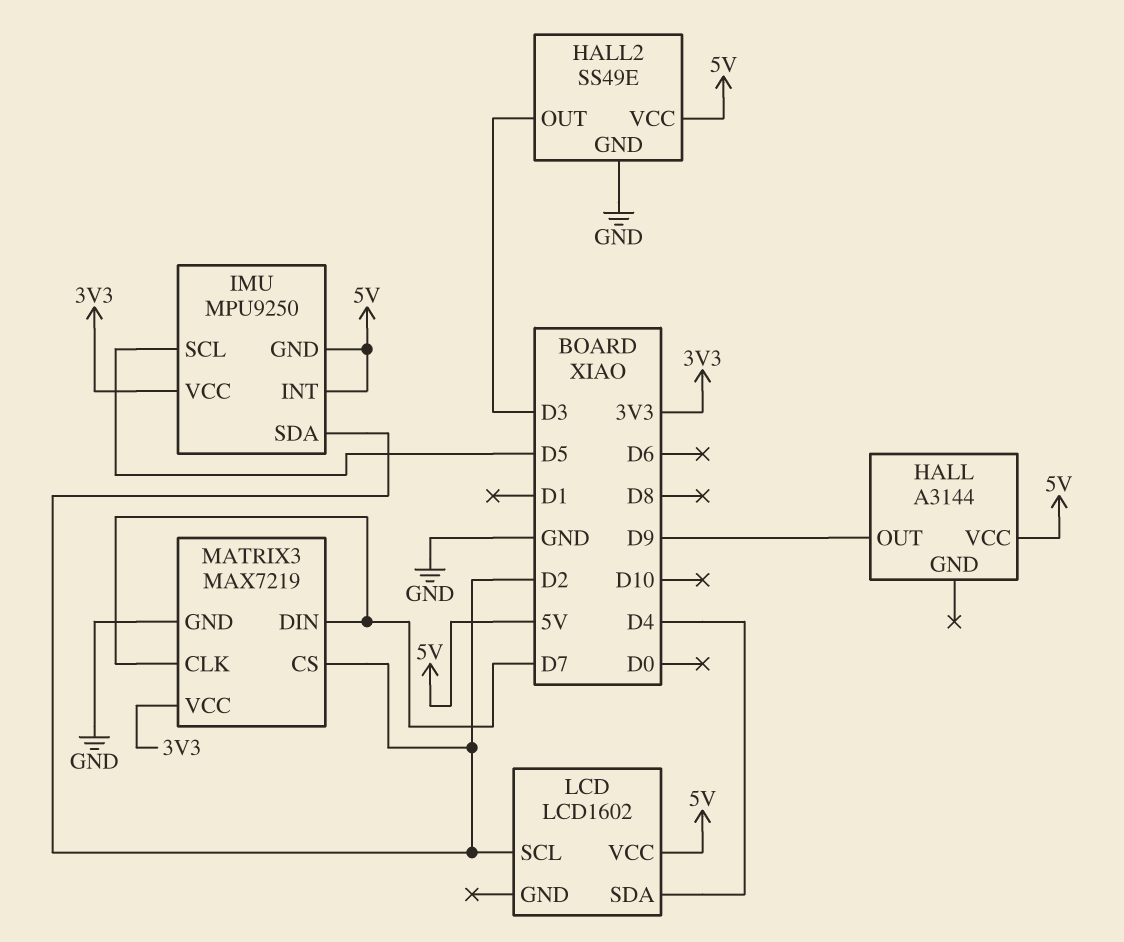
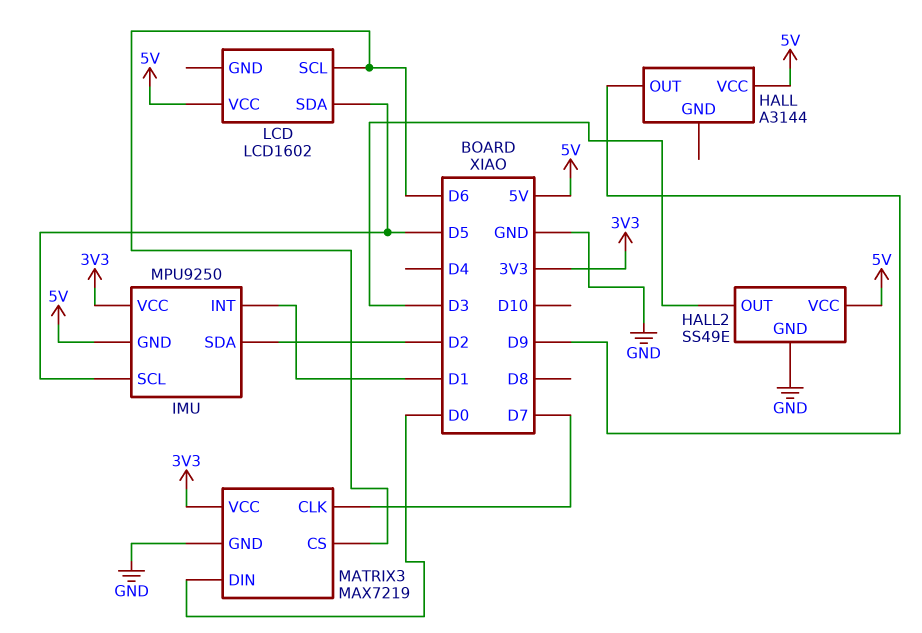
IMU pin INT: 5V -> D1
LCD pin SCL: D2 -> D6
LCD pin SDA: D4 -> D5
MATRIX3 pin CS: D2 -> D6
MATRIX3 pin DIN: D7 -> D0

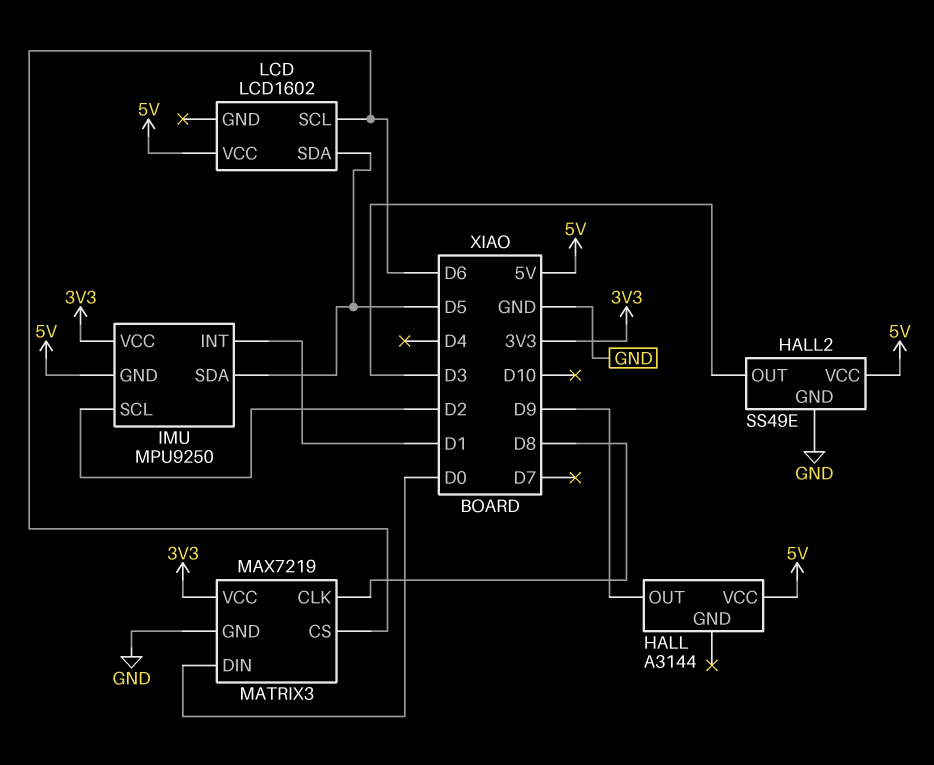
IMU pin SCL: D5 -> D2
IMU pin SDA: D2 -> D5
MATRIX3 pin CLK: D7 -> D8

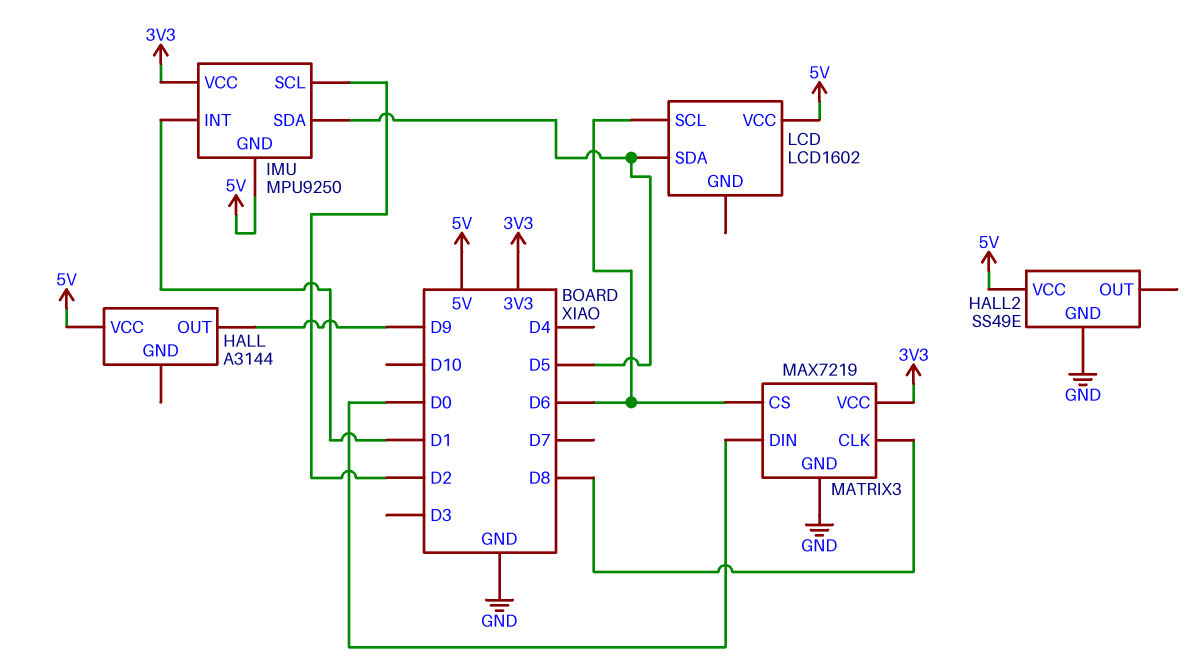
HALL2 pin OUT: D3 -> none

